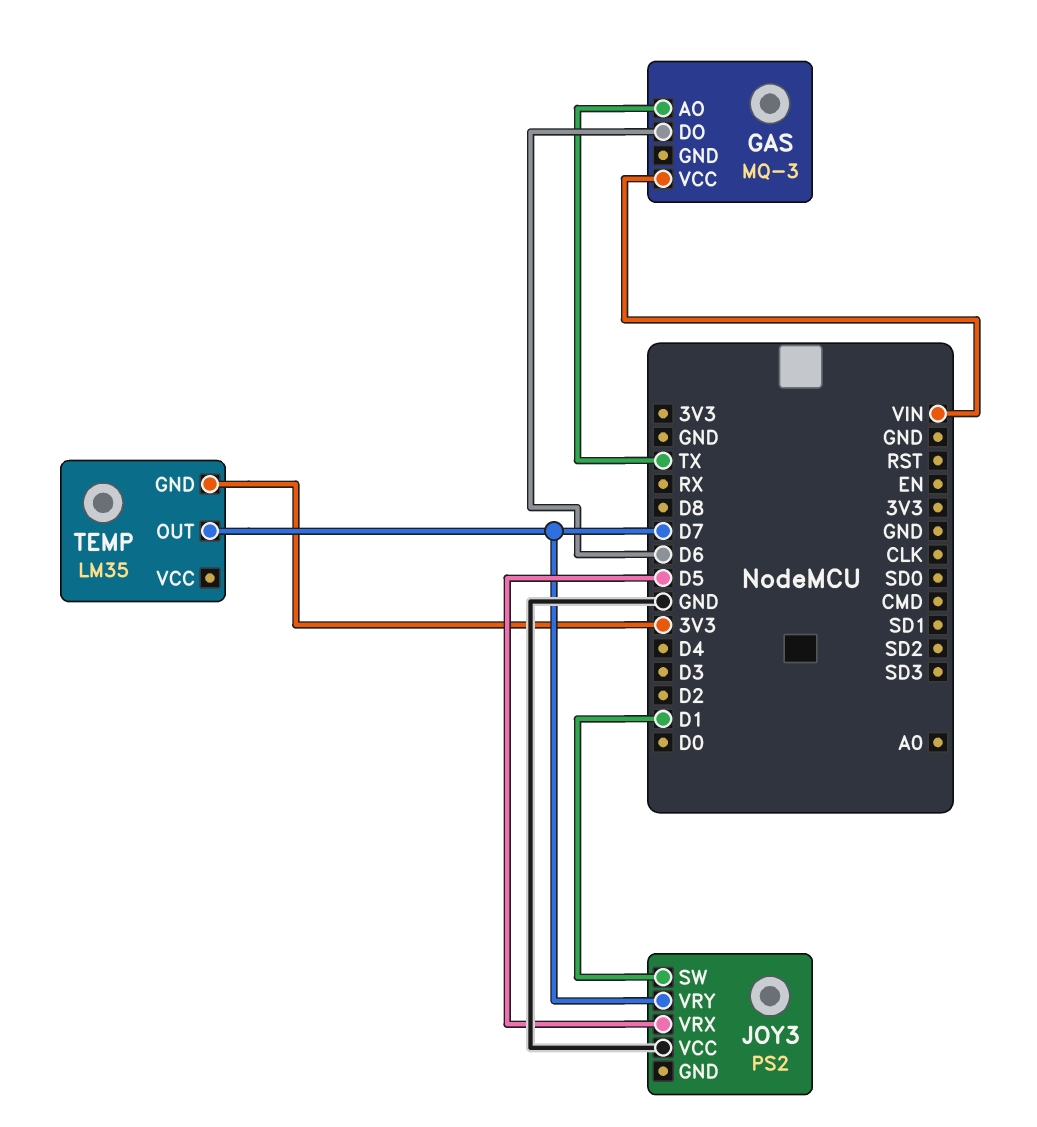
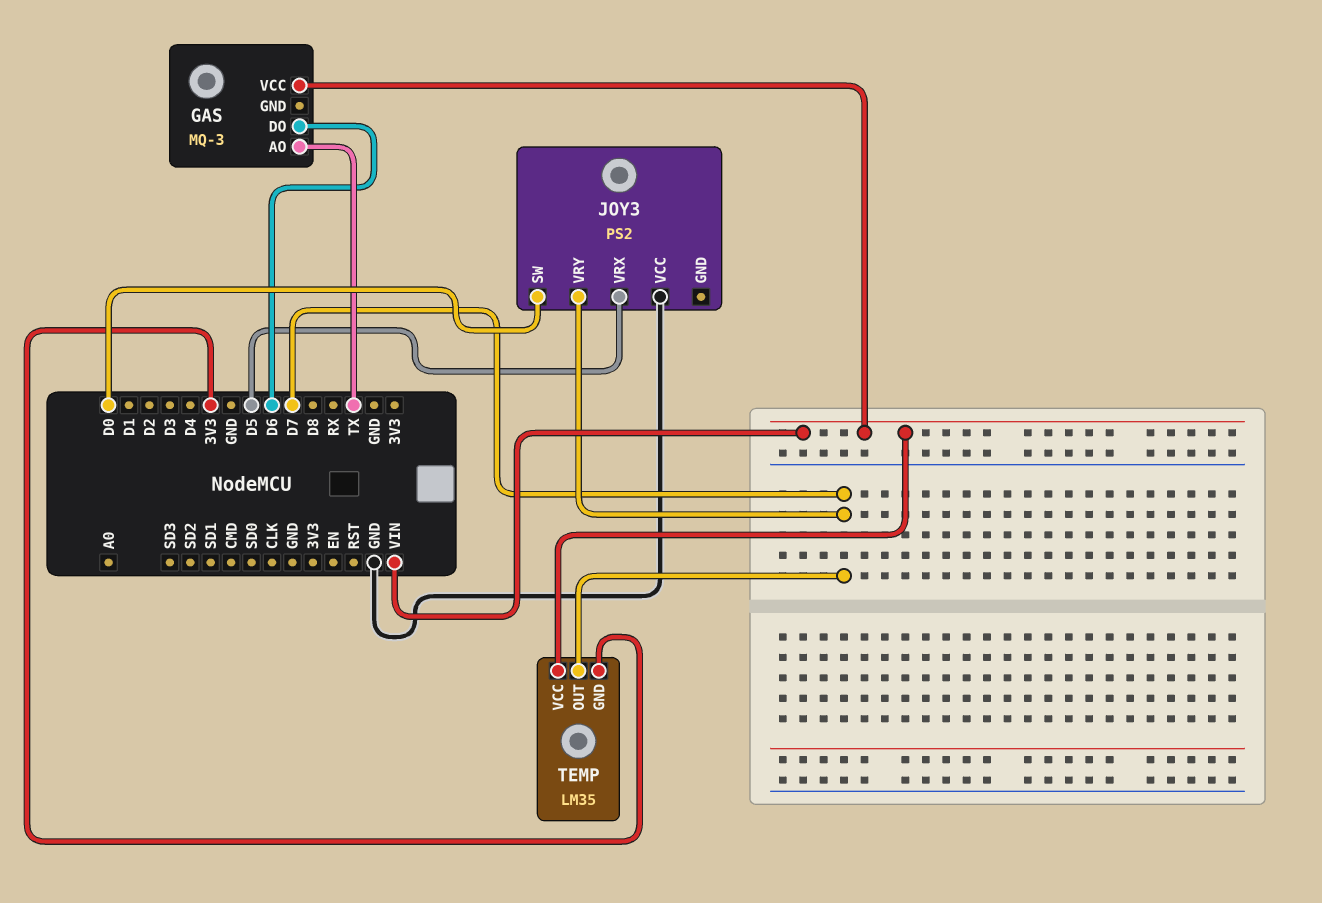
JOY3 pin SW: D1 -> D0
TEMP pin VCC: none -> VIN

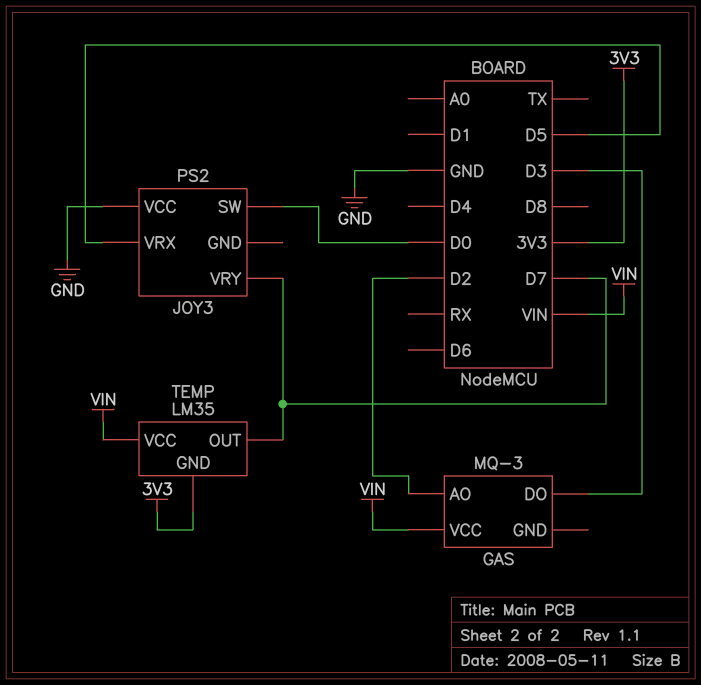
GAS pin AO: TX -> D2
GAS pin DO: D6 -> D3

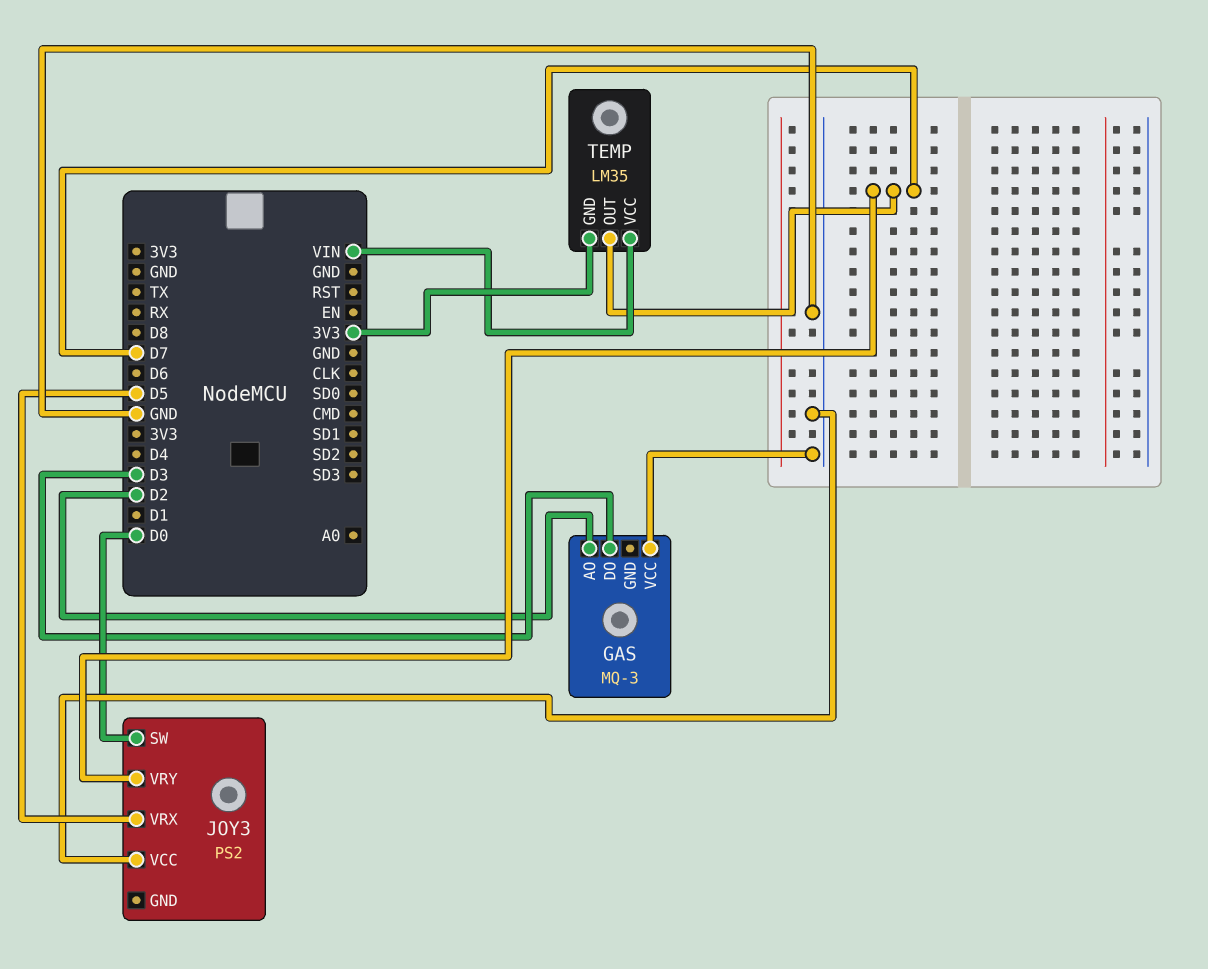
GAS pin VCC: VIN -> GND

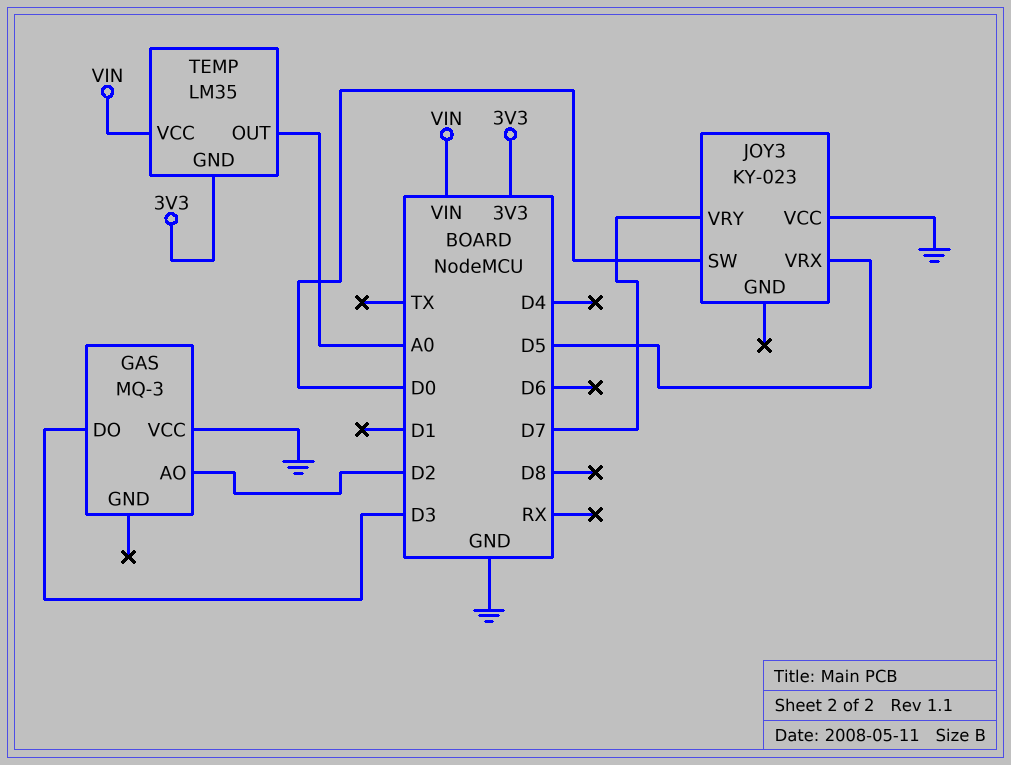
JOY3: PS2 -> KY-023
TEMP pin OUT: D7 -> A0

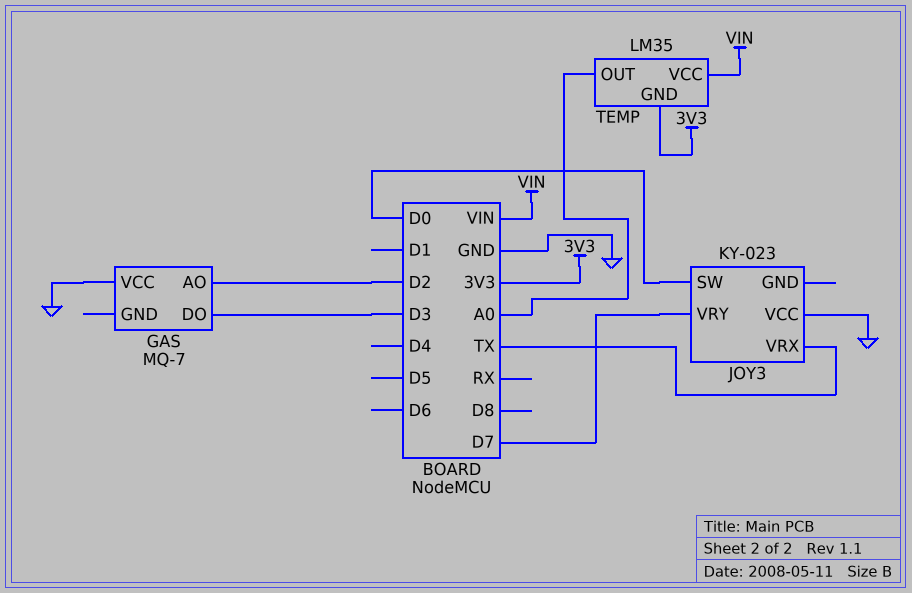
GAS: MQ-3 -> MQ-7
JOY3 pin VRX: D5 -> TX

